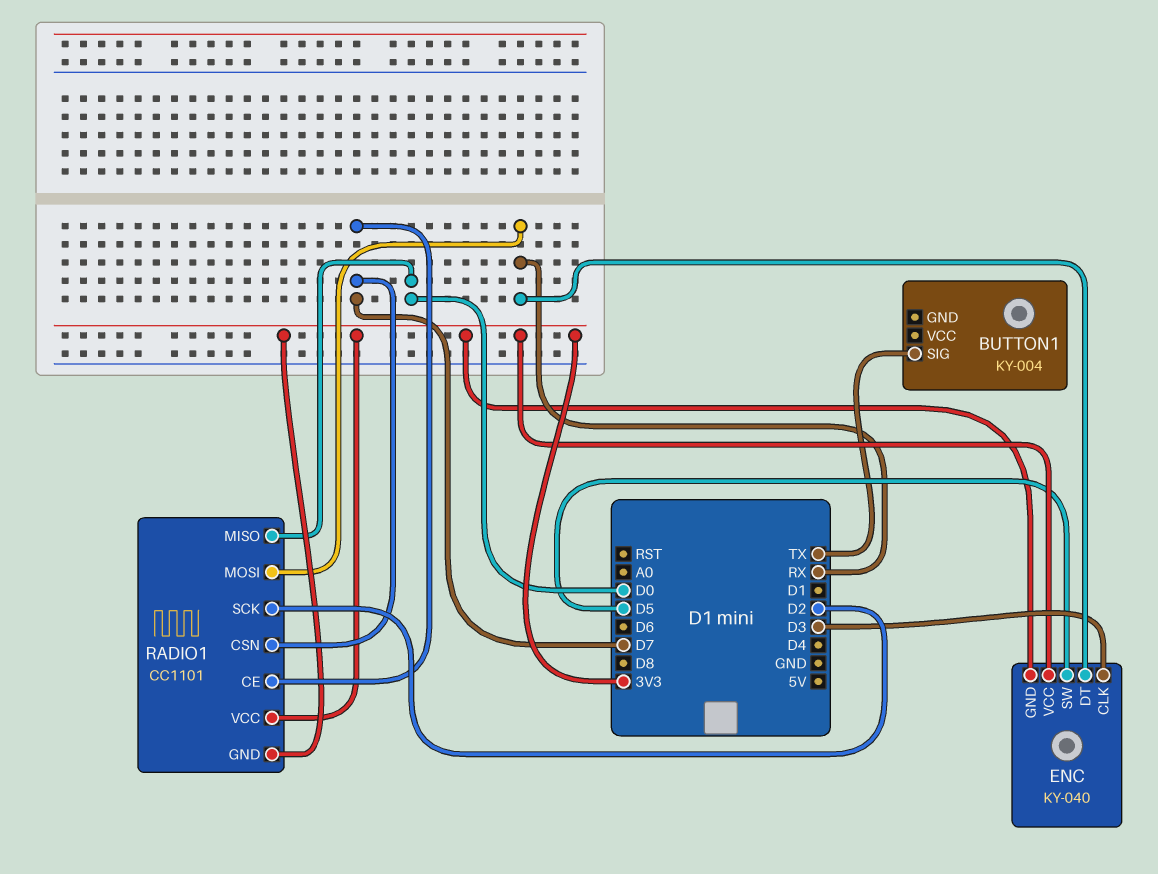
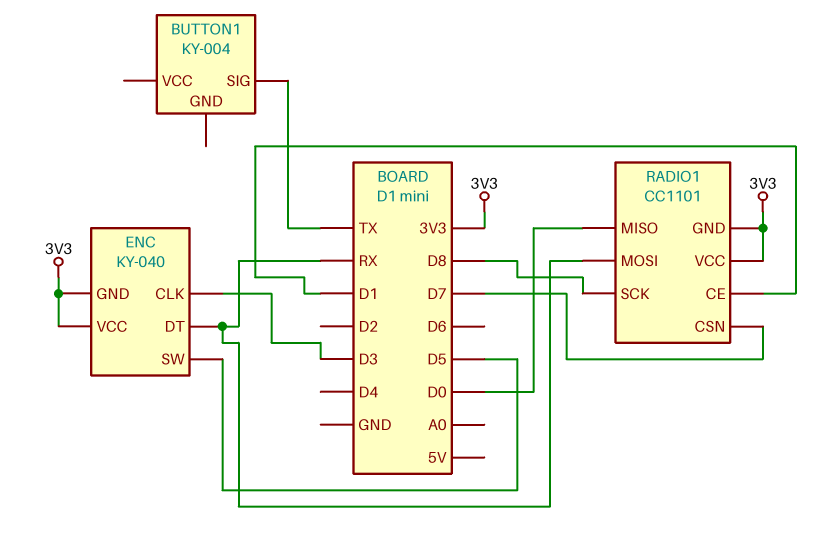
RADIO1 pin CE: D7 -> D1
RADIO1 pin SCK: D2 -> D8

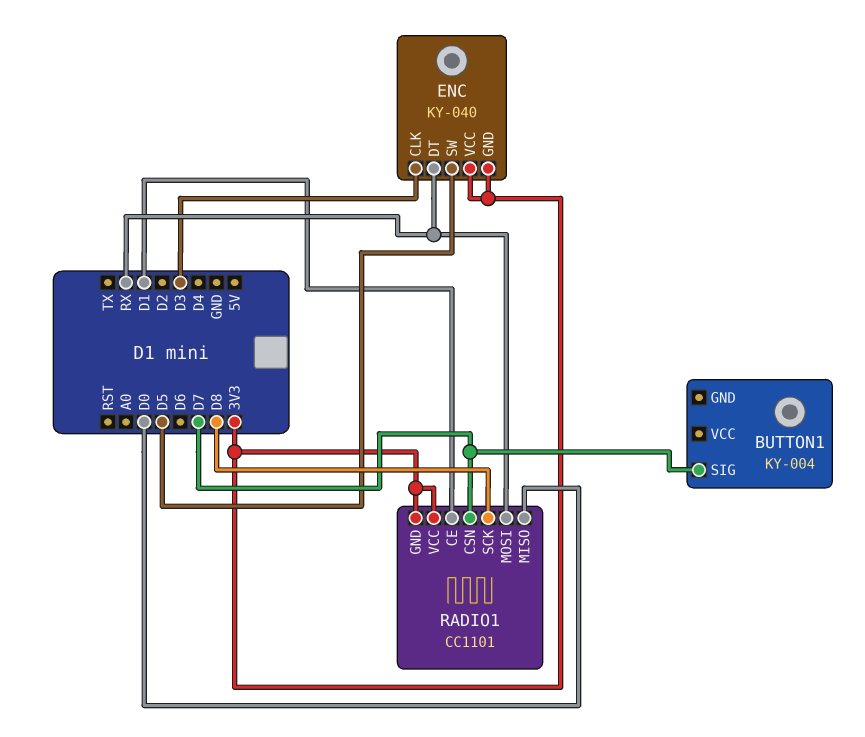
BUTTON1 pin SIG: TX -> D7

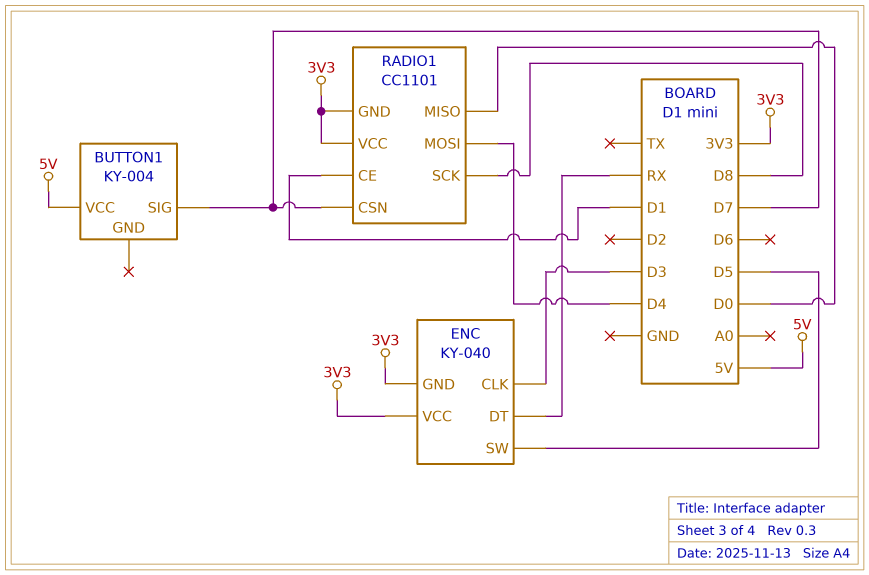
BUTTON1 pin VCC: none -> 5V
RADIO1 pin MOSI: RX -> D4

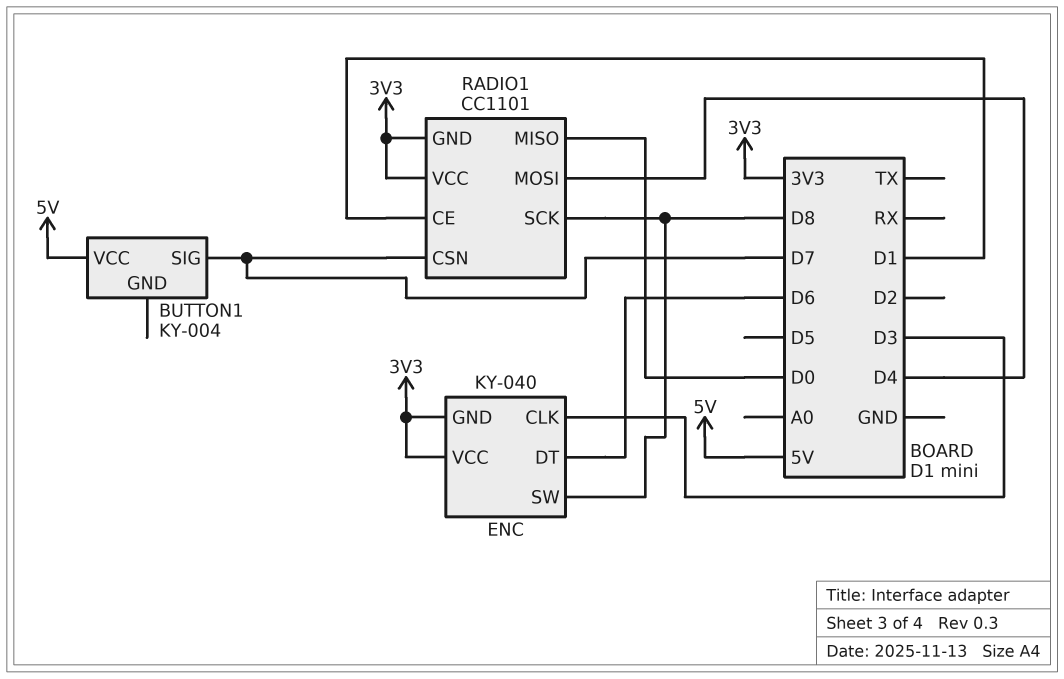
ENC pin DT: RX -> D6
ENC pin SW: D5 -> D8

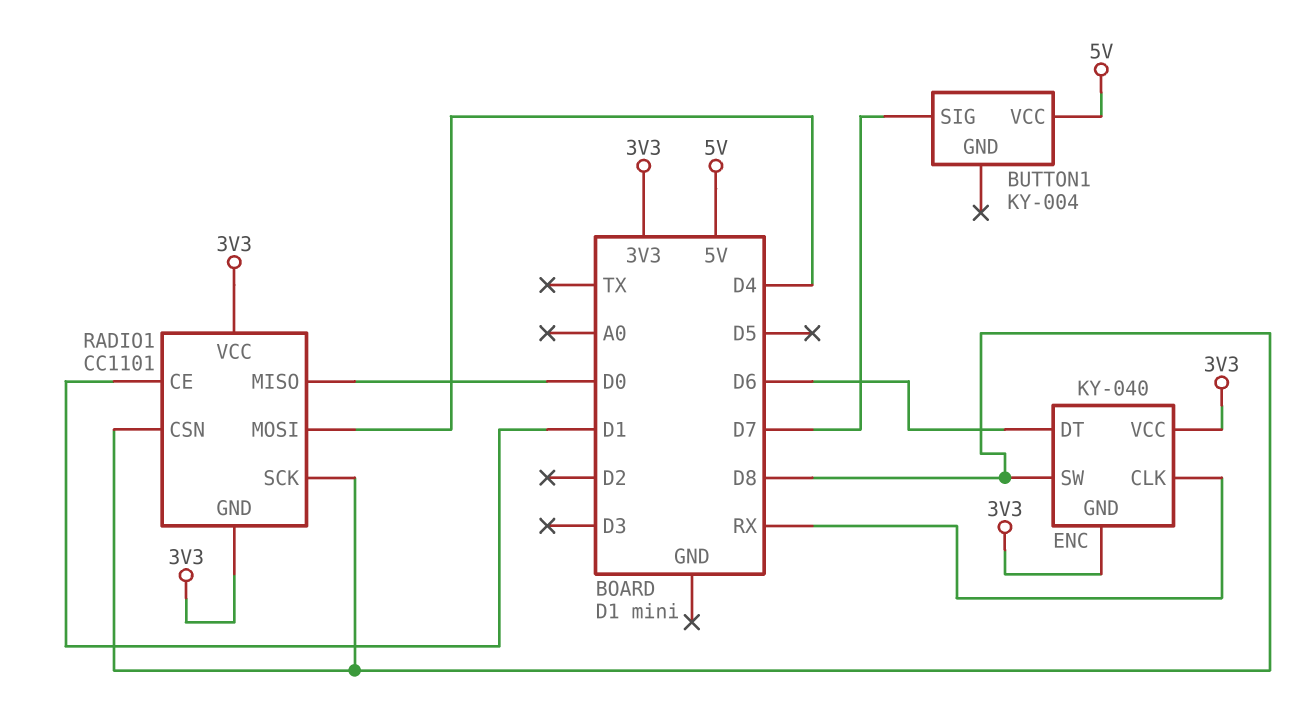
ENC pin CLK: D3 -> RX
RADIO1 pin CSN: D7 -> D8

